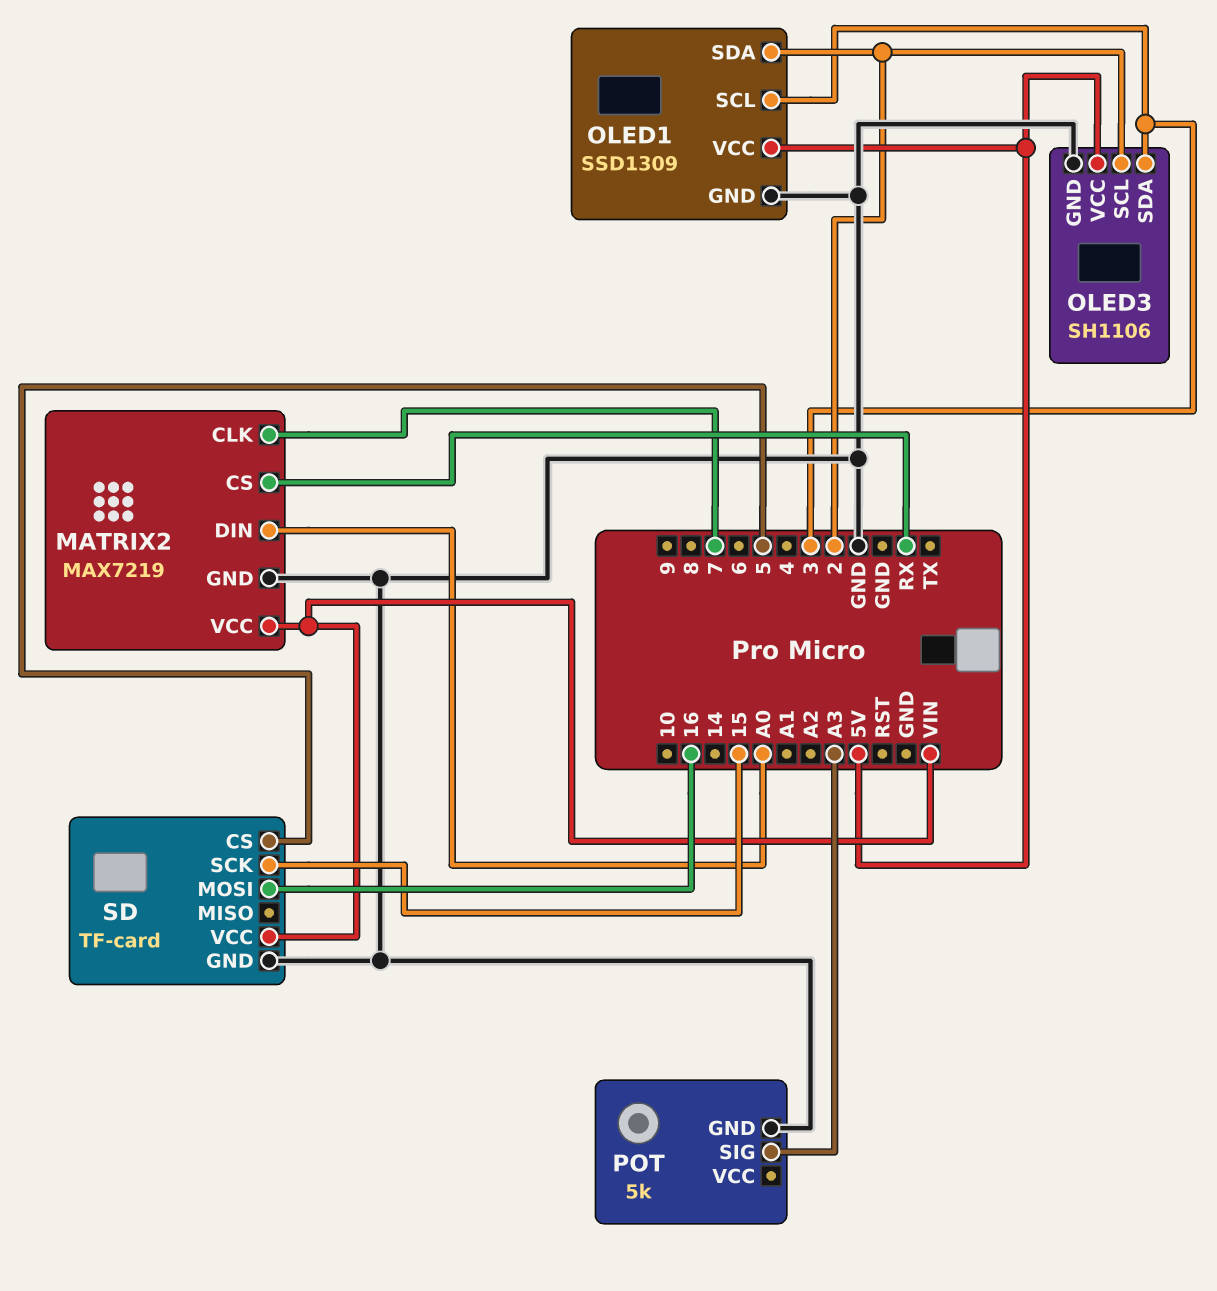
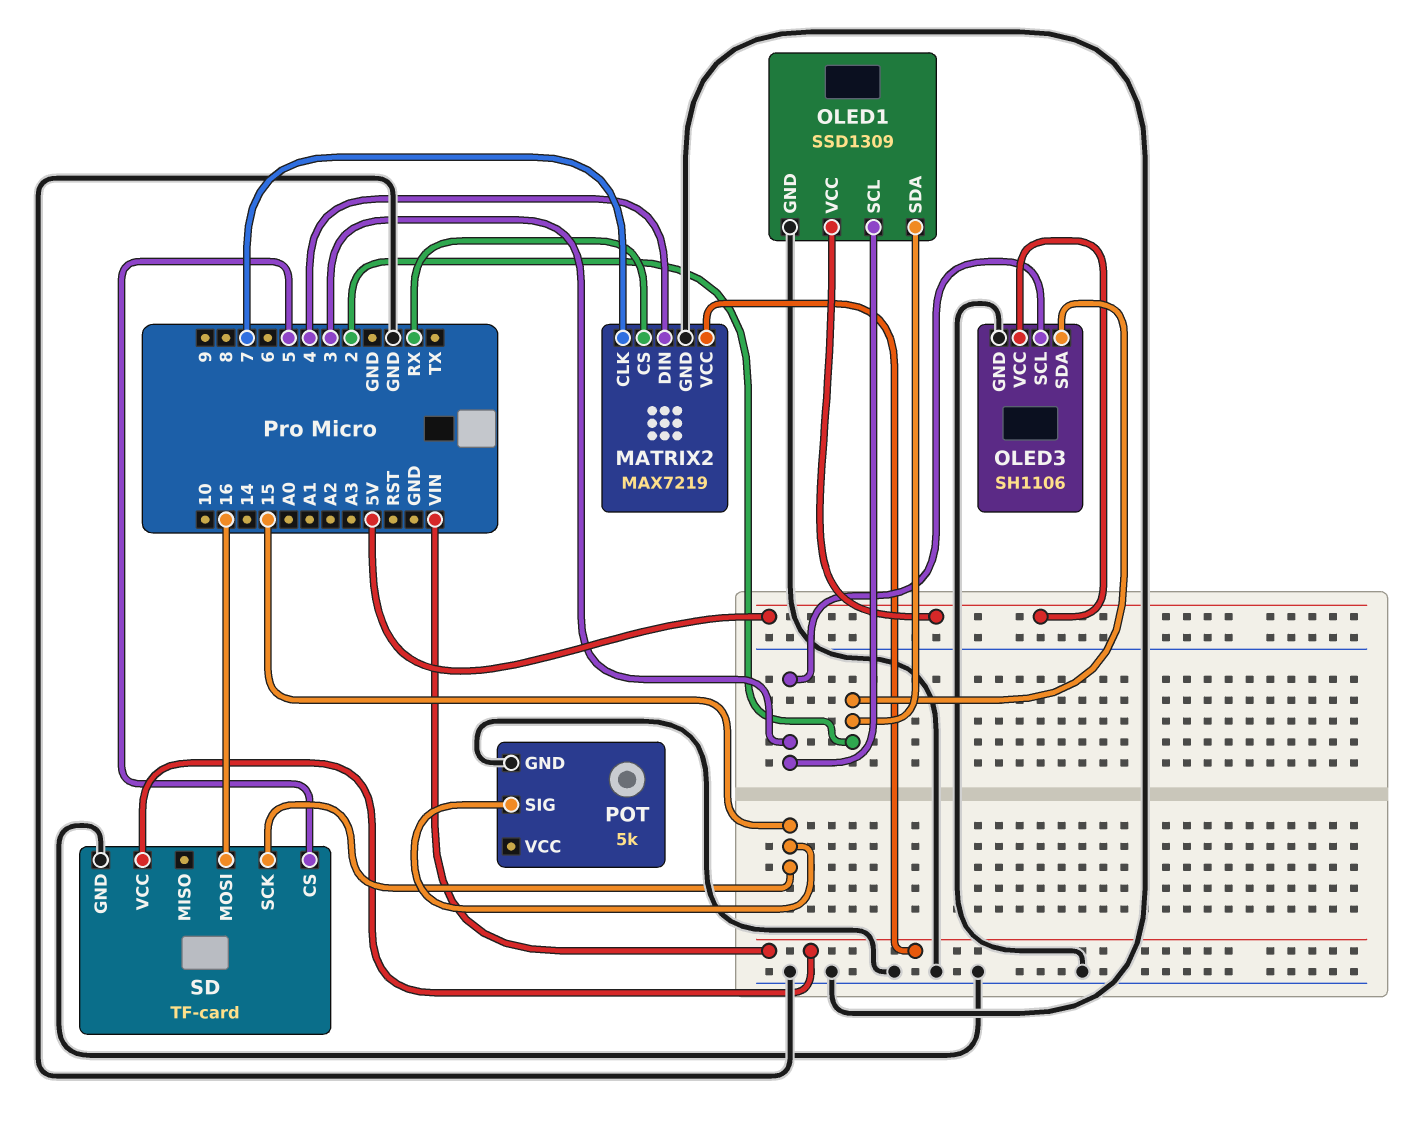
MATRIX2 pin DIN: A0 -> 4
OLED3 pin SCL: 2 -> 3
OLED3 pin SDA: 3 -> 2
POT pin SIG: A3 -> 15

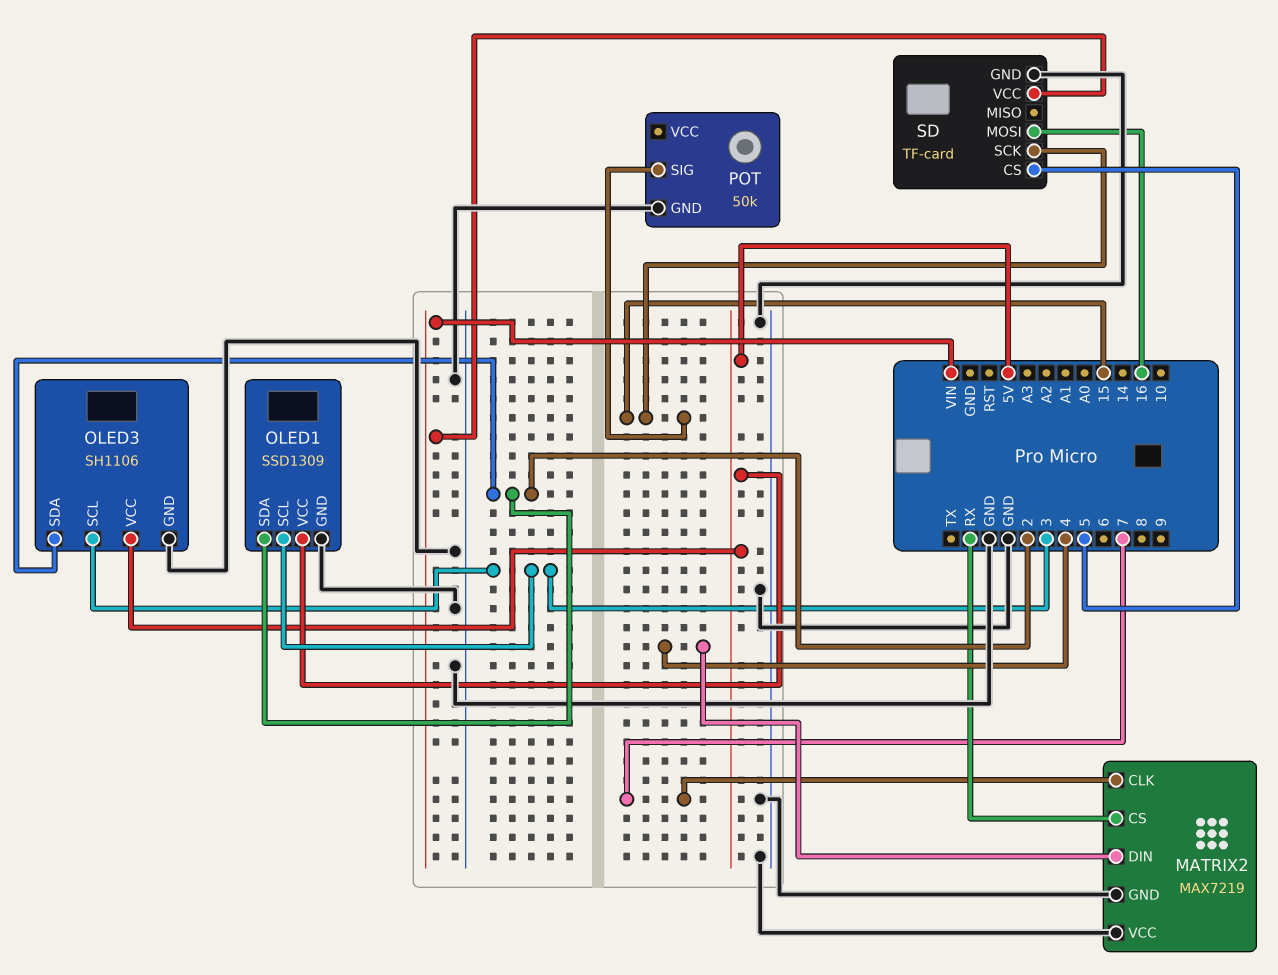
MATRIX2 pin VCC: VIN -> GND
POT: 5k -> 50k

